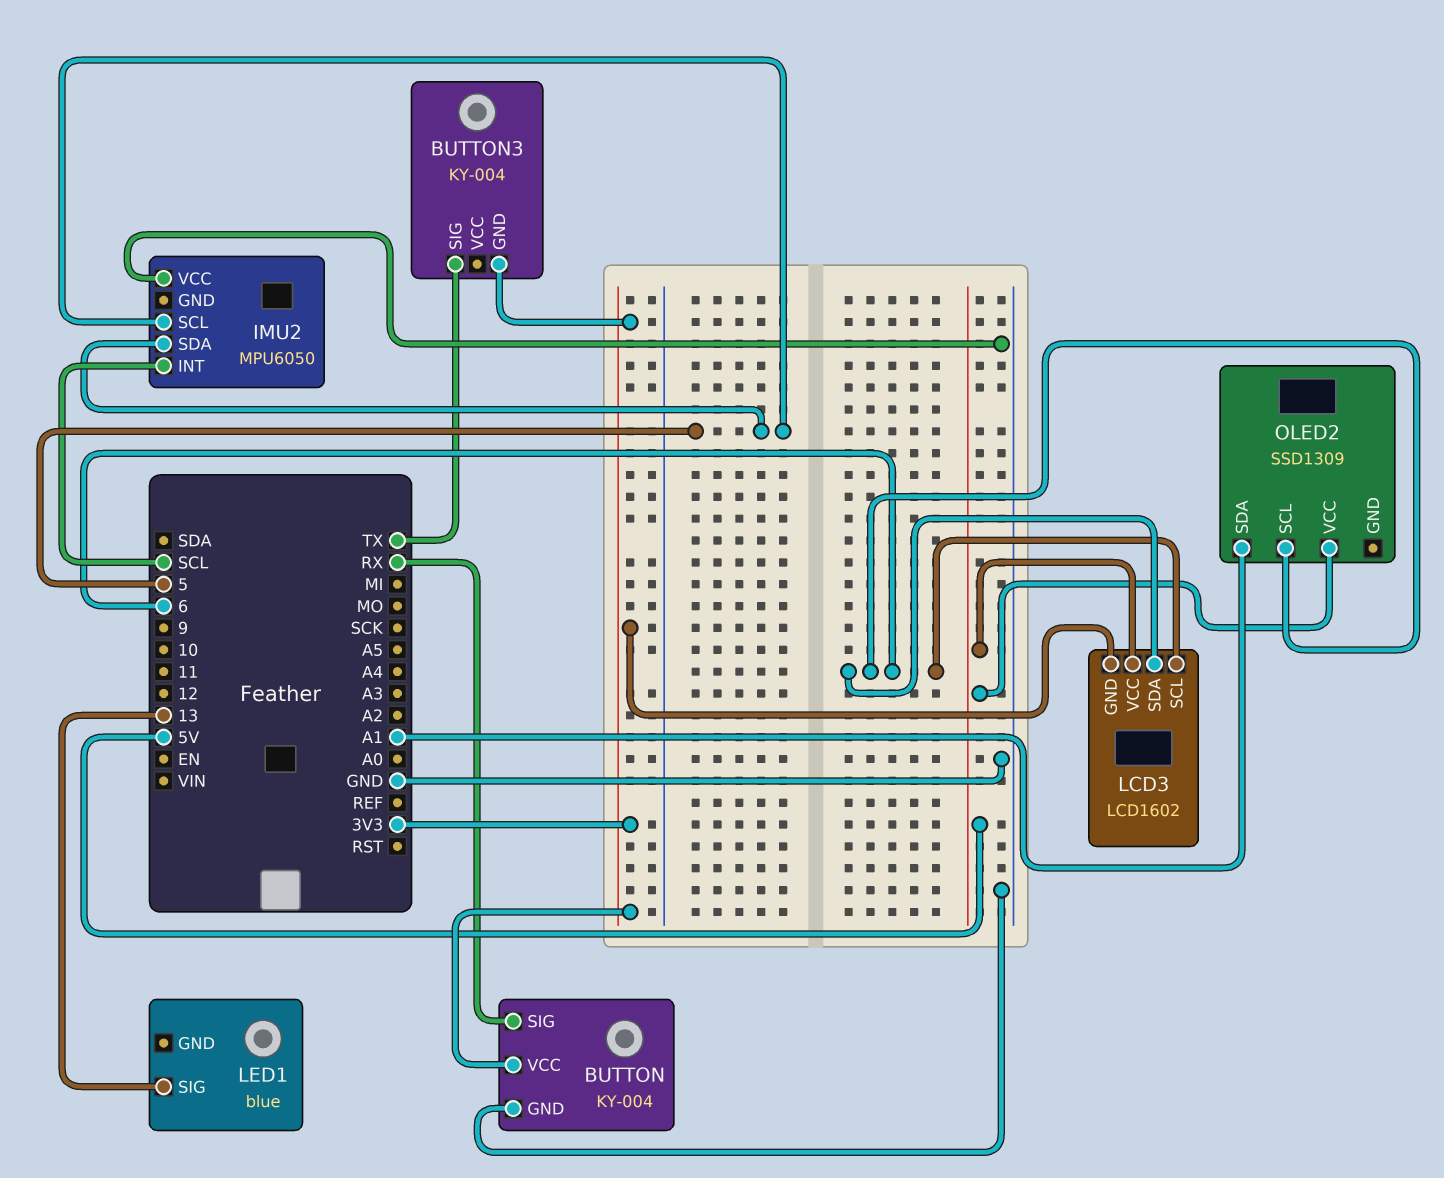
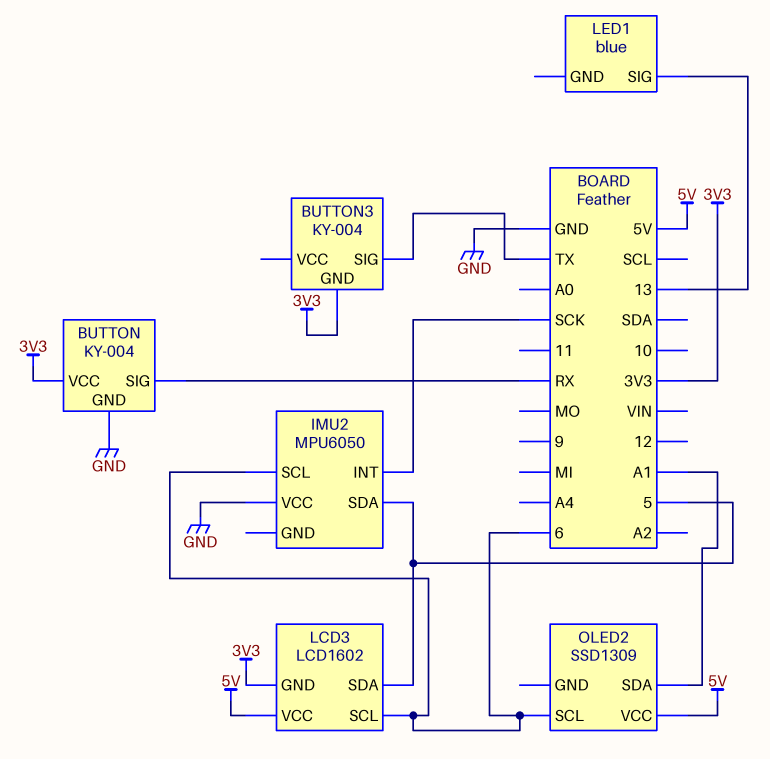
IMU2 pin INT: SCL -> SCK
IMU2 pin SCL: 5 -> 6
LCD3 pin SDA: 6 -> 5

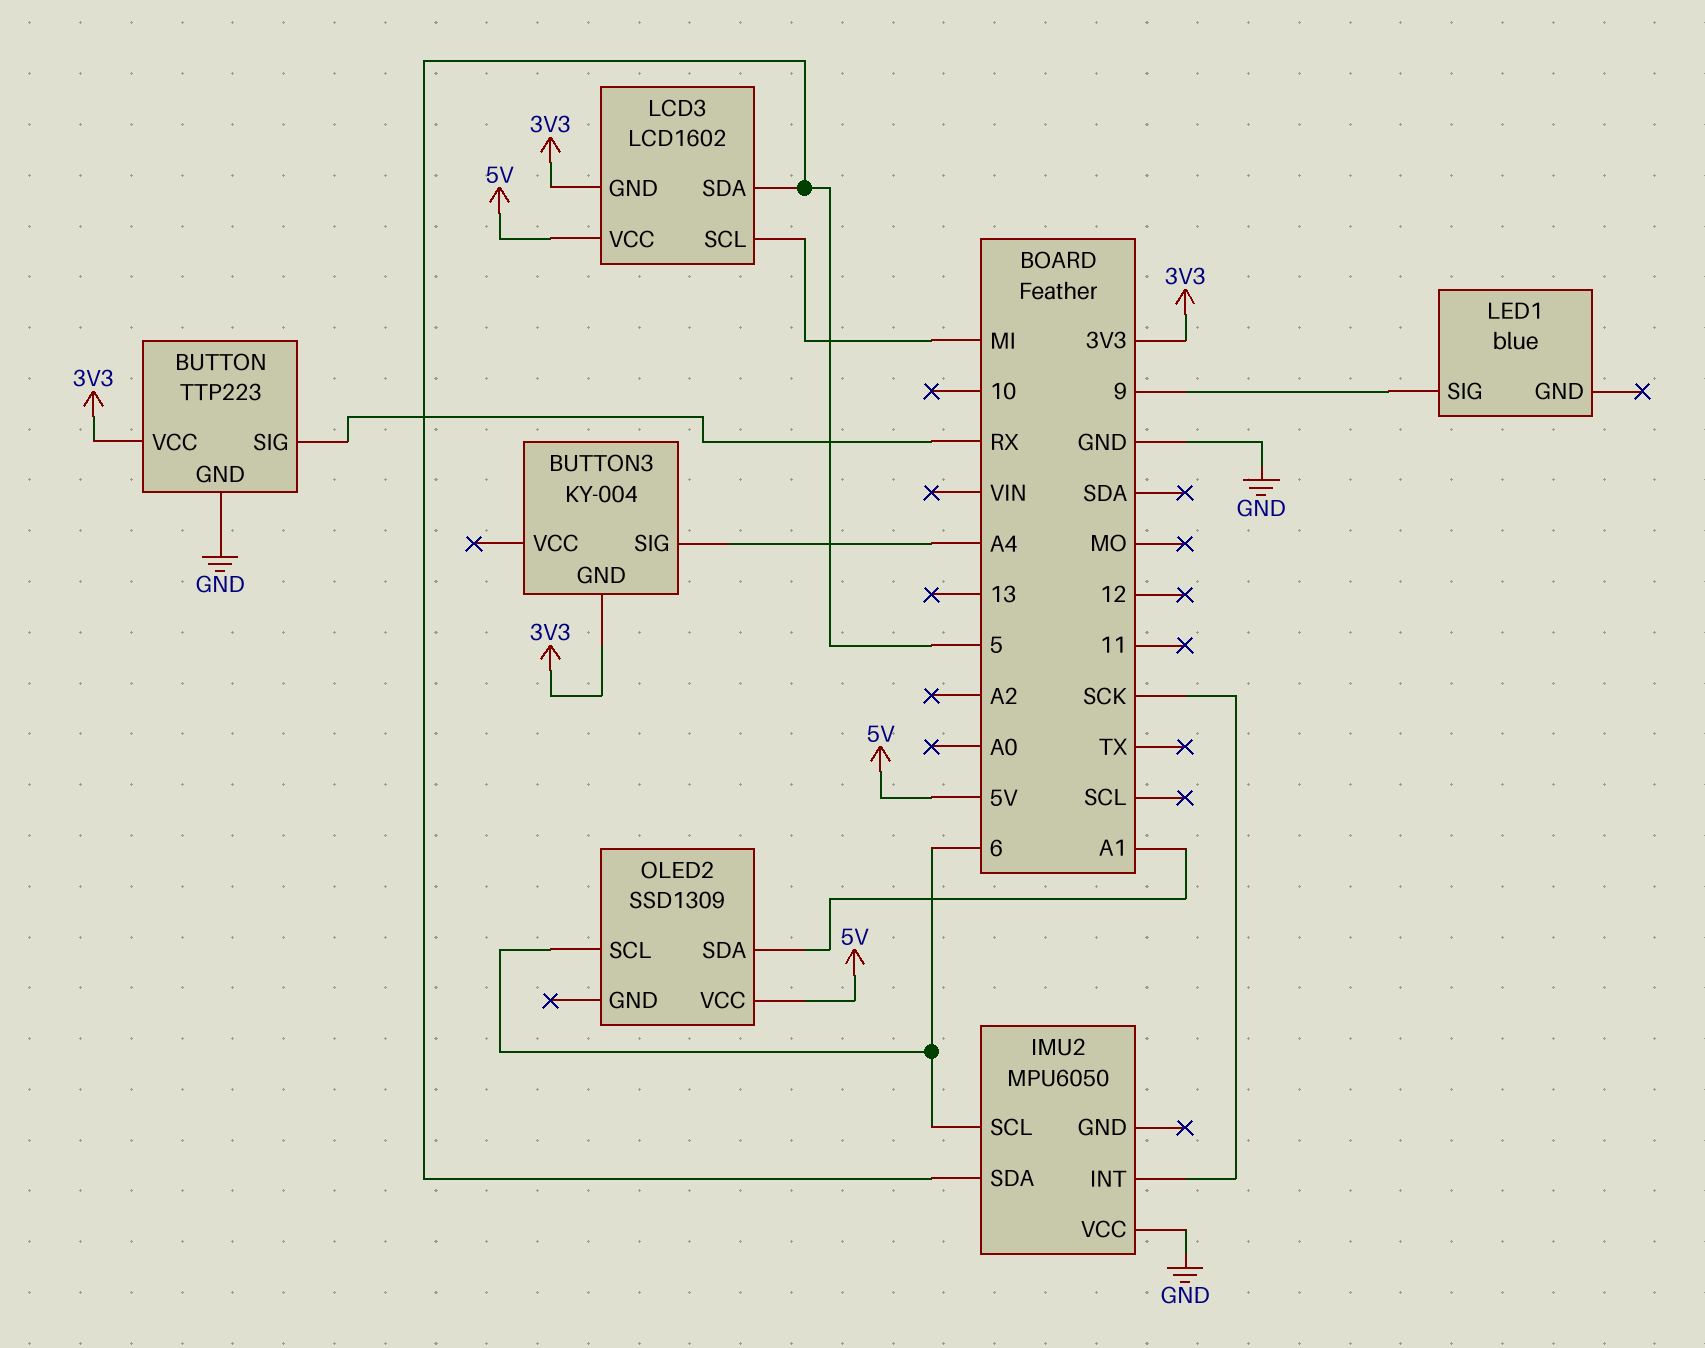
BUTTON: KY-004 -> TTP223
BUTTON3 pin SIG: TX -> A4
LCD3 pin SCL: 6 -> MI
LED1 pin SIG: 13 -> 9

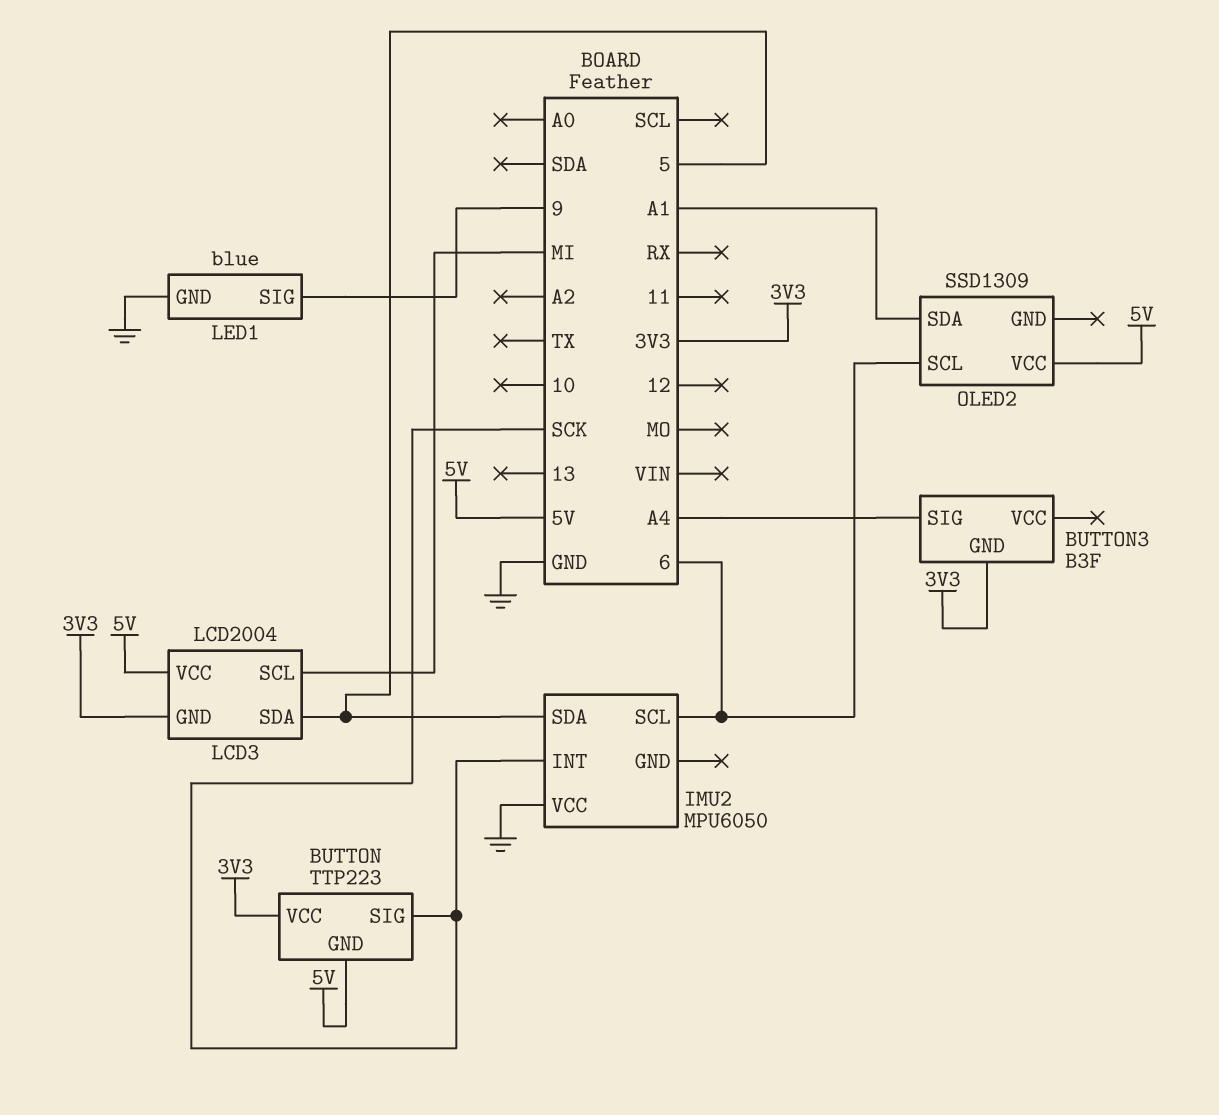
BUTTON pin GND: GND -> 5V
BUTTON pin SIG: RX -> SCK
BUTTON3: KY-004 -> B3F
LCD3: LCD1602 -> LCD2004
LED1 pin GND: none -> GND

